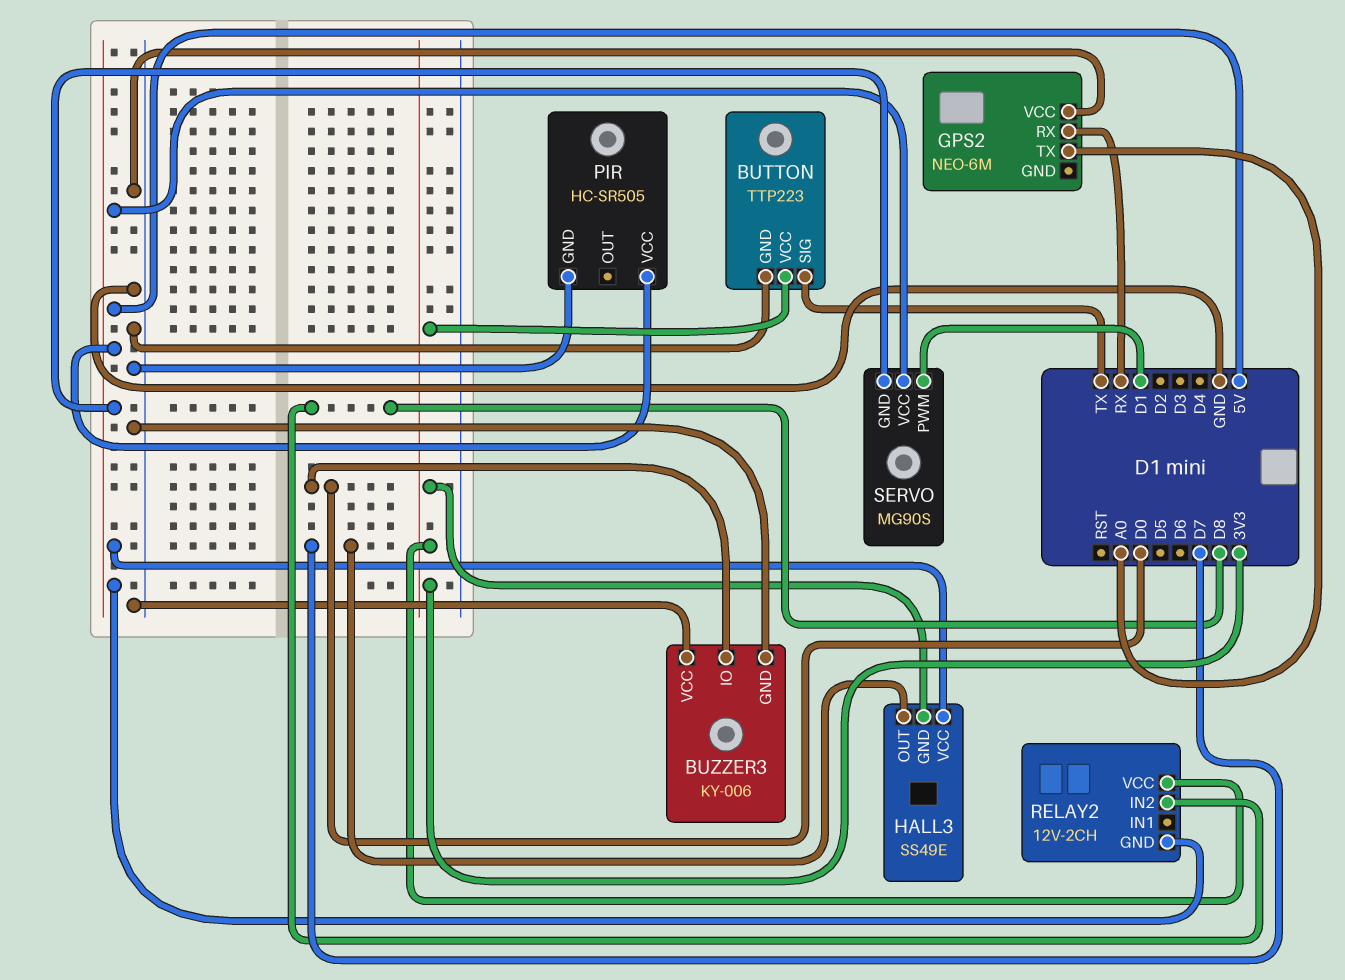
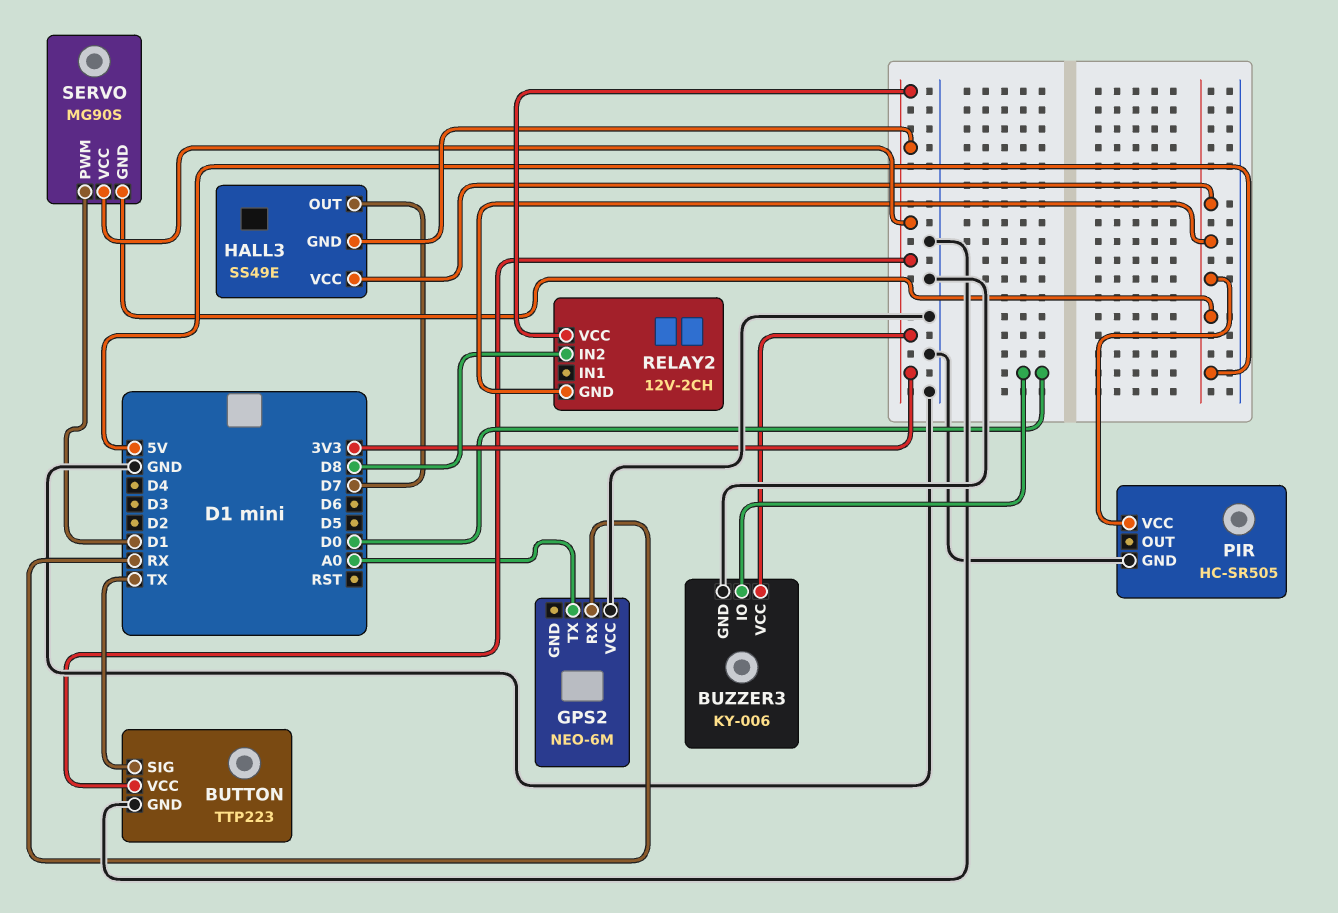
BUZZER3 pin VCC: GND -> 3V3
SERVO pin VCC: 5V -> 3V3

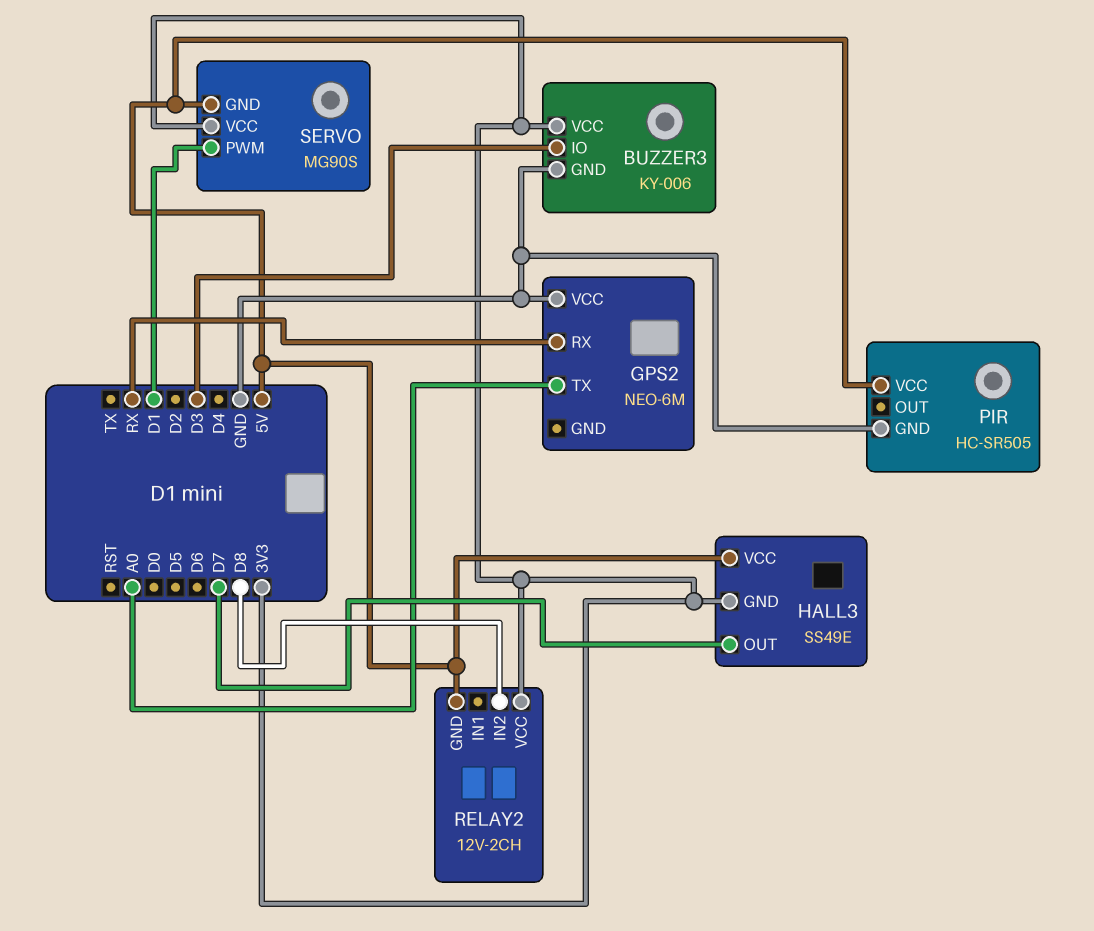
BUTTON: TTP223 -> none
BUTTON pin GND: GND -> none
BUTTON pin SIG: TX -> none
BUTTON pin VCC: 3V3 -> none
BUZZER3 pin IO: D0 -> D3

